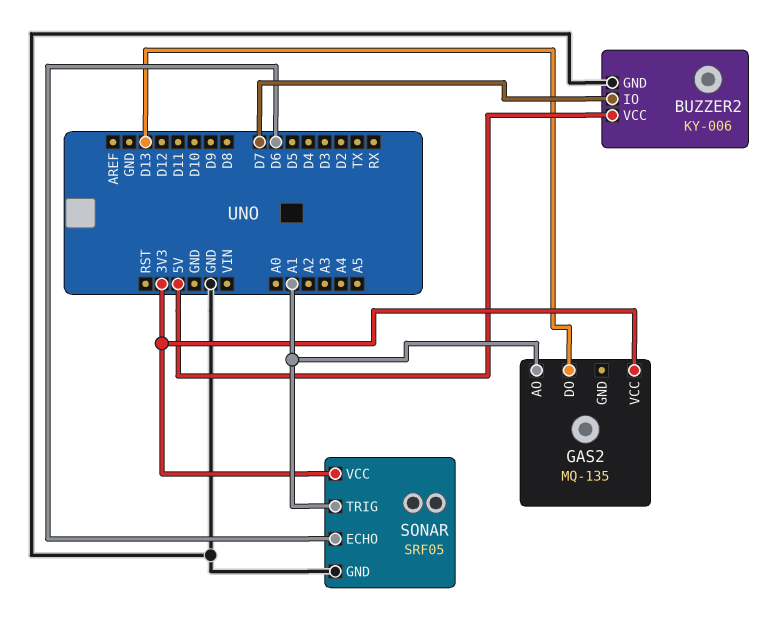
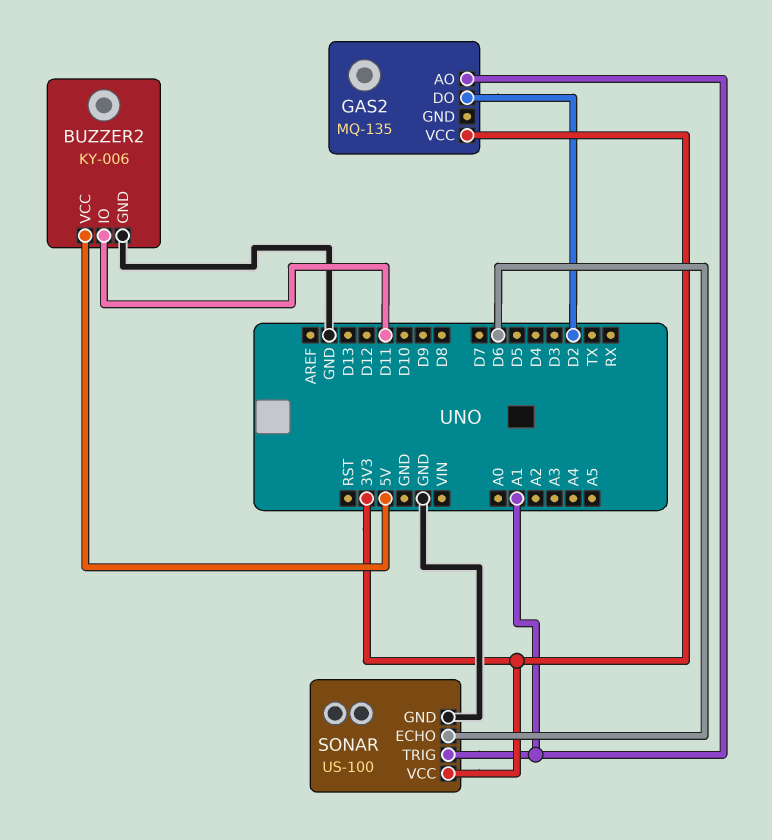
BUZZER2 pin IO: D7 -> D11
GAS2 pin DO: D13 -> D2
SONAR: SRF05 -> US-100

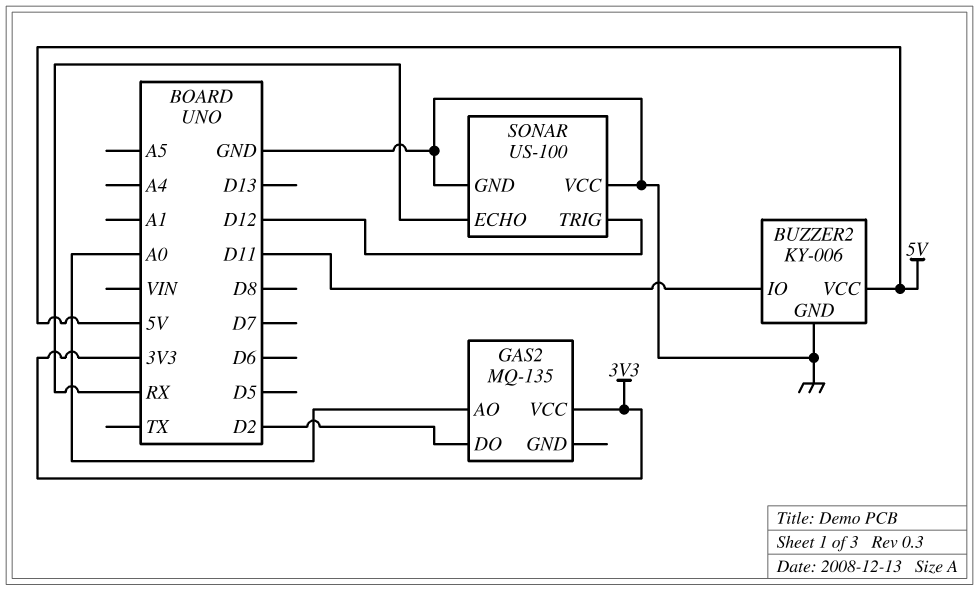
GAS2 pin AO: A1 -> A0
SONAR pin ECHO: D6 -> RX
SONAR pin TRIG: A1 -> D12
SONAR pin VCC: 3V3 -> GND

